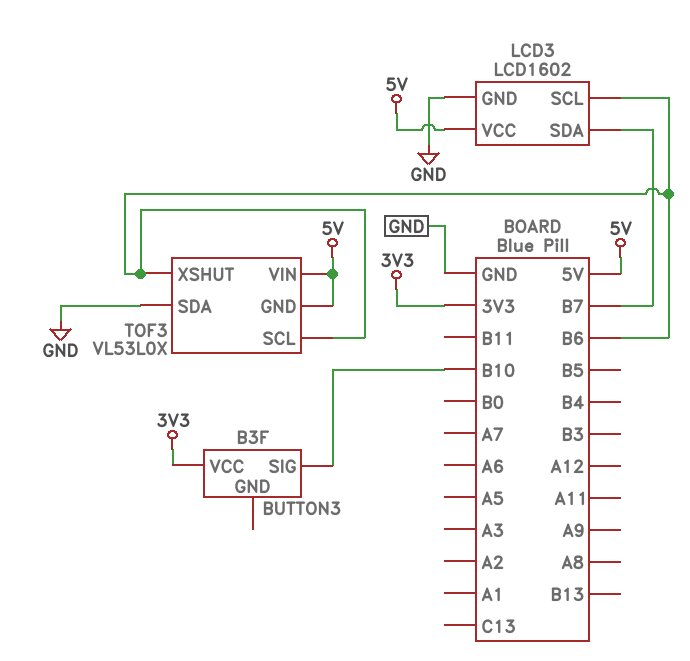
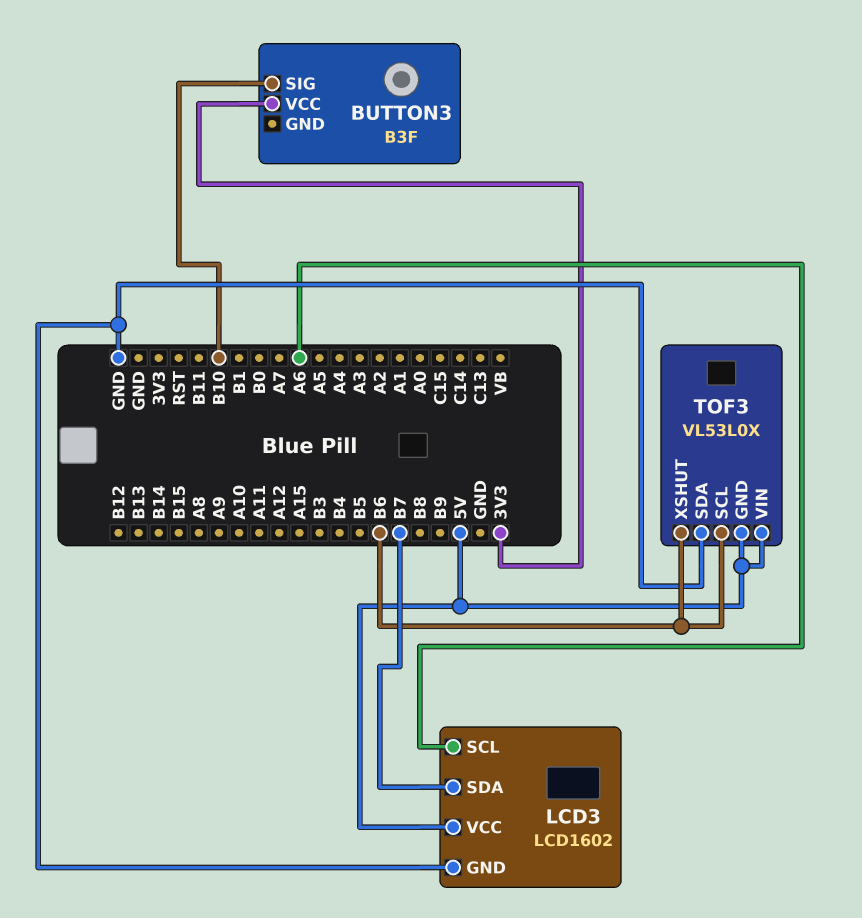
LCD3 pin SCL: B6 -> A6

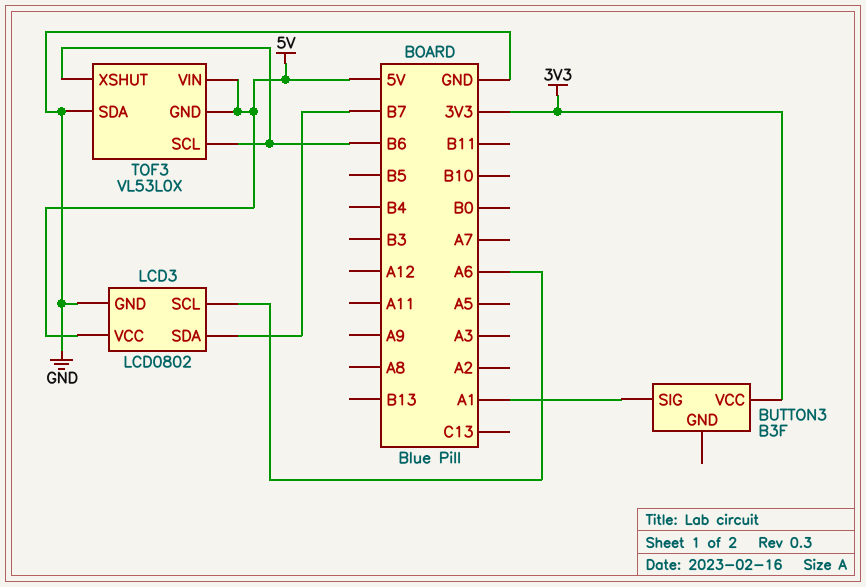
BUTTON3 pin SIG: B10 -> A1
LCD3: LCD1602 -> LCD0802

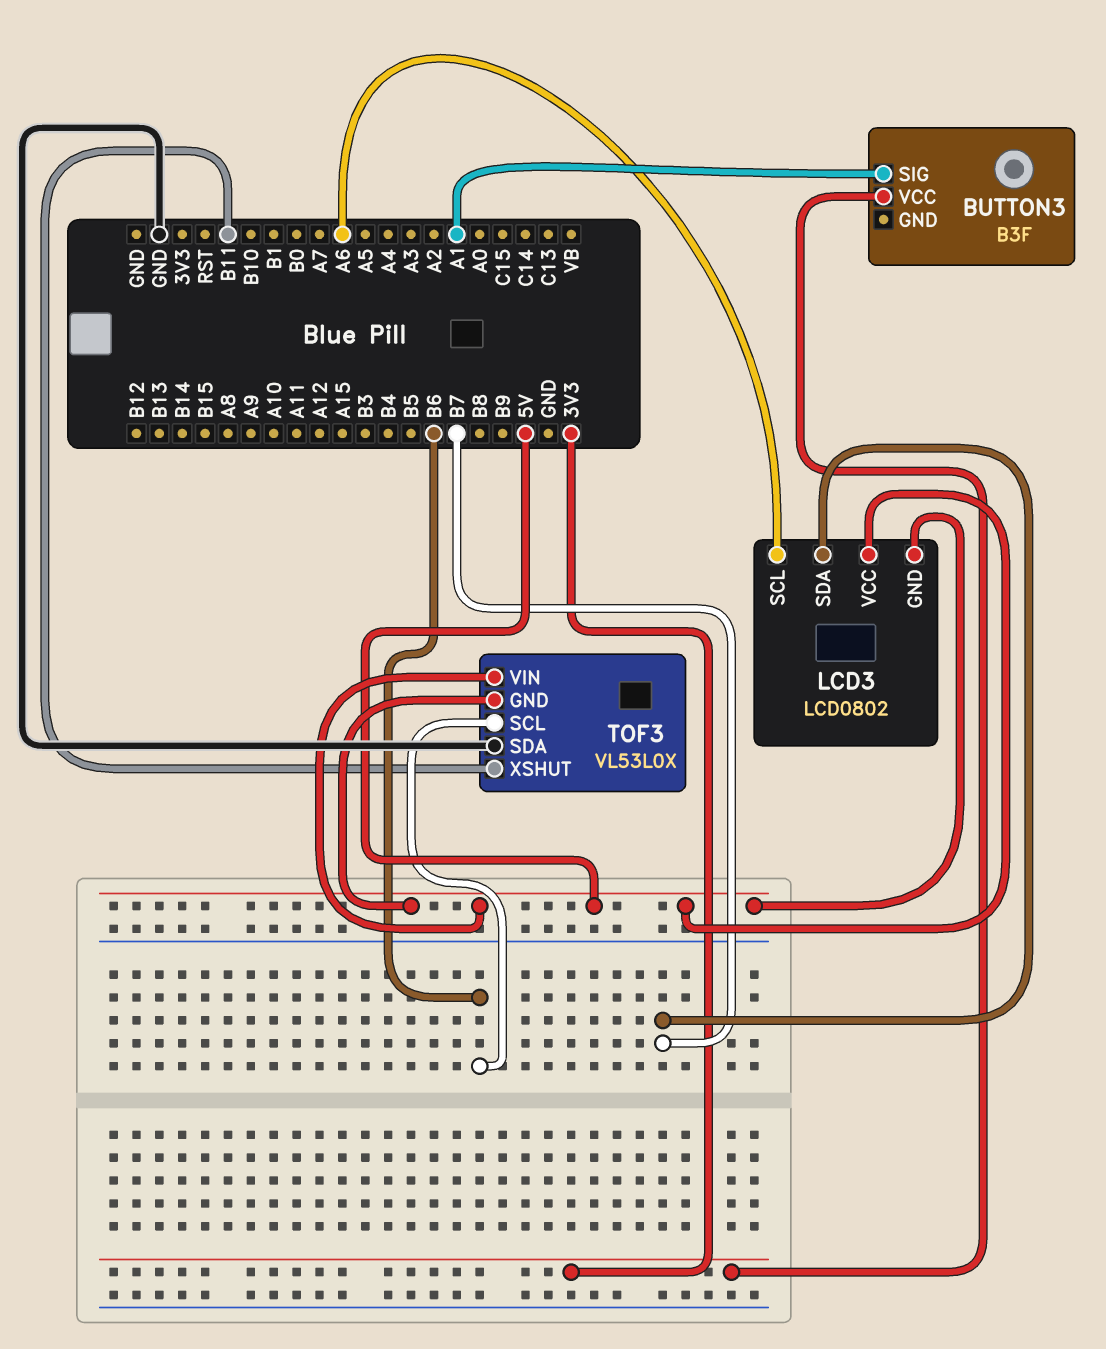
LCD3 pin GND: GND -> 5V
TOF3 pin XSHUT: B6 -> B11

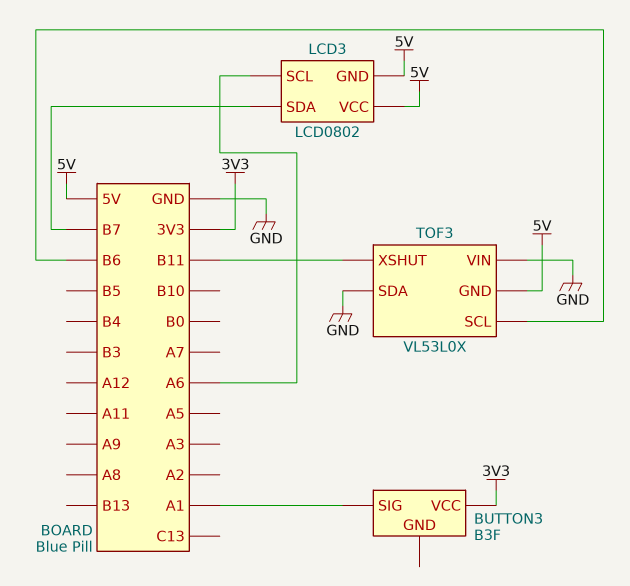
TOF3 pin VIN: 5V -> GND

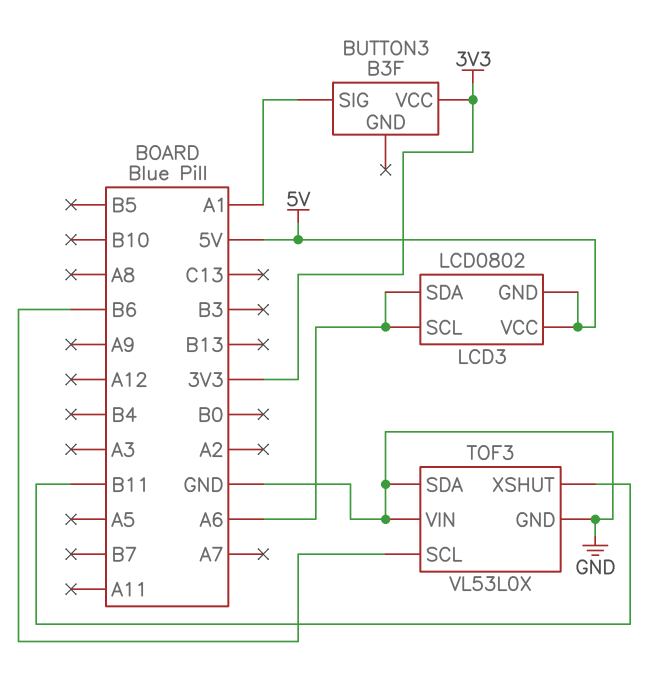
LCD3 pin SDA: B7 -> A6
TOF3 pin GND: 5V -> GND

